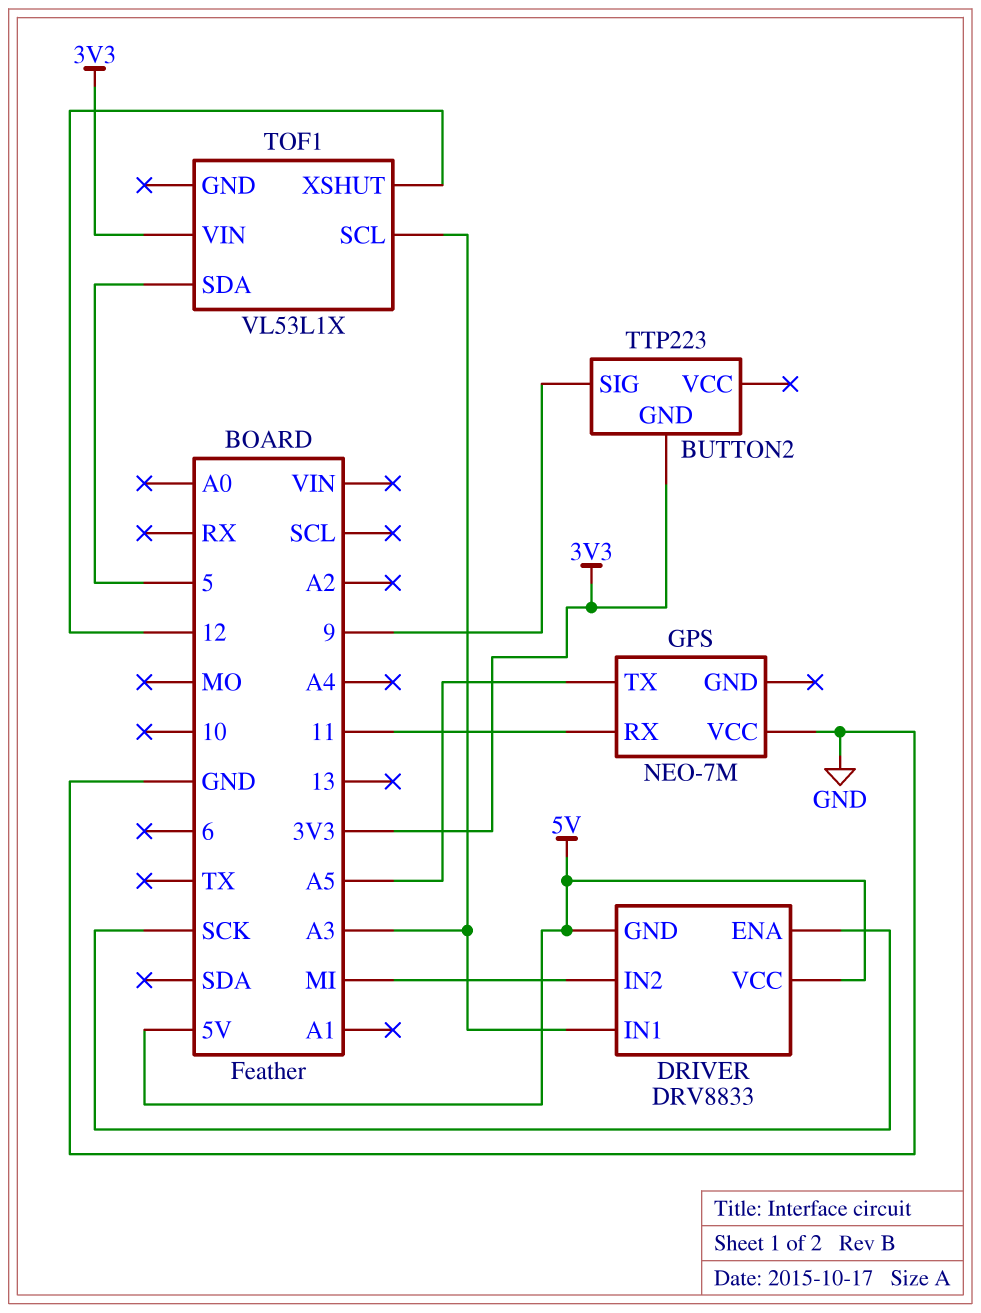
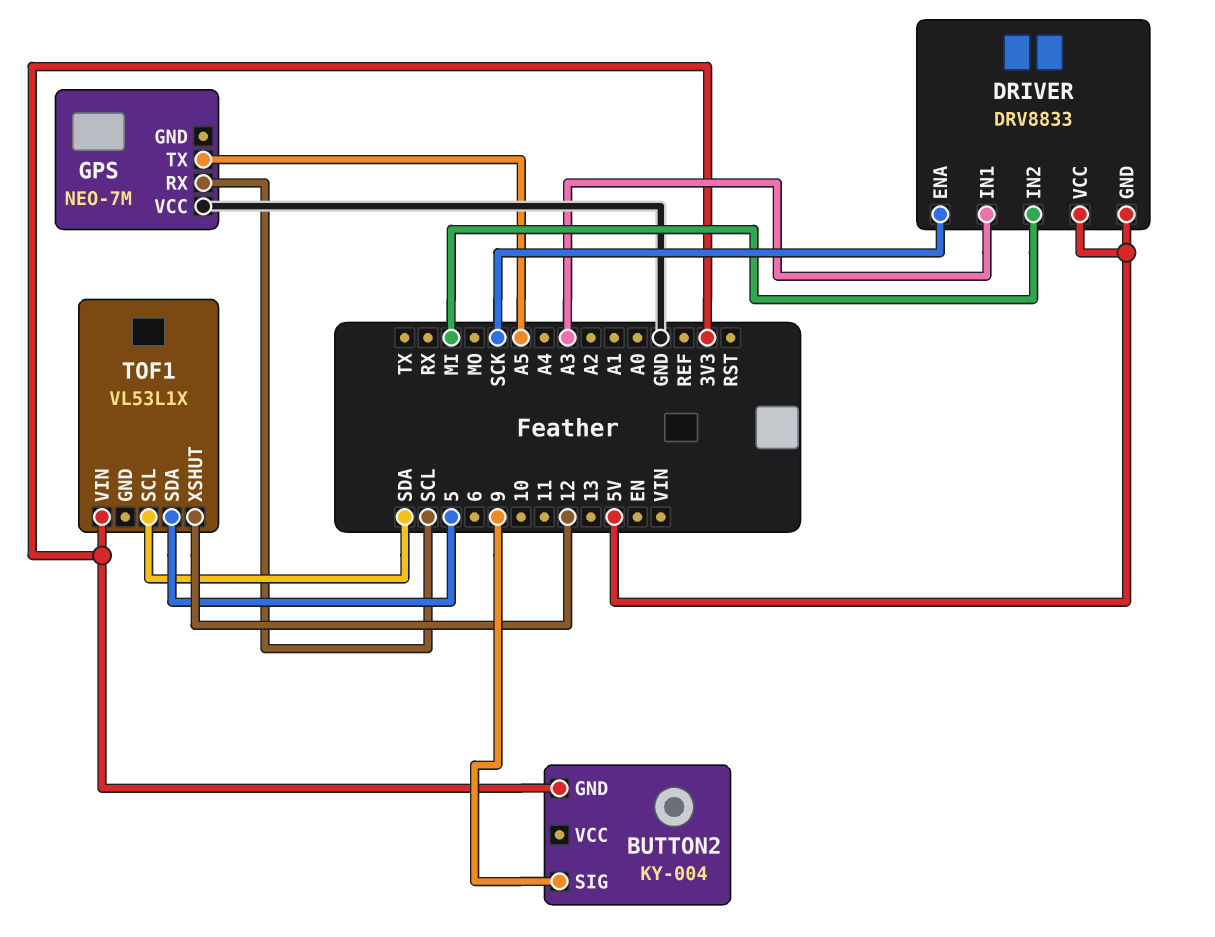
BUTTON2: TTP223 -> KY-004
GPS pin RX: 11 -> SCL
TOF1 pin SCL: A3 -> SDA

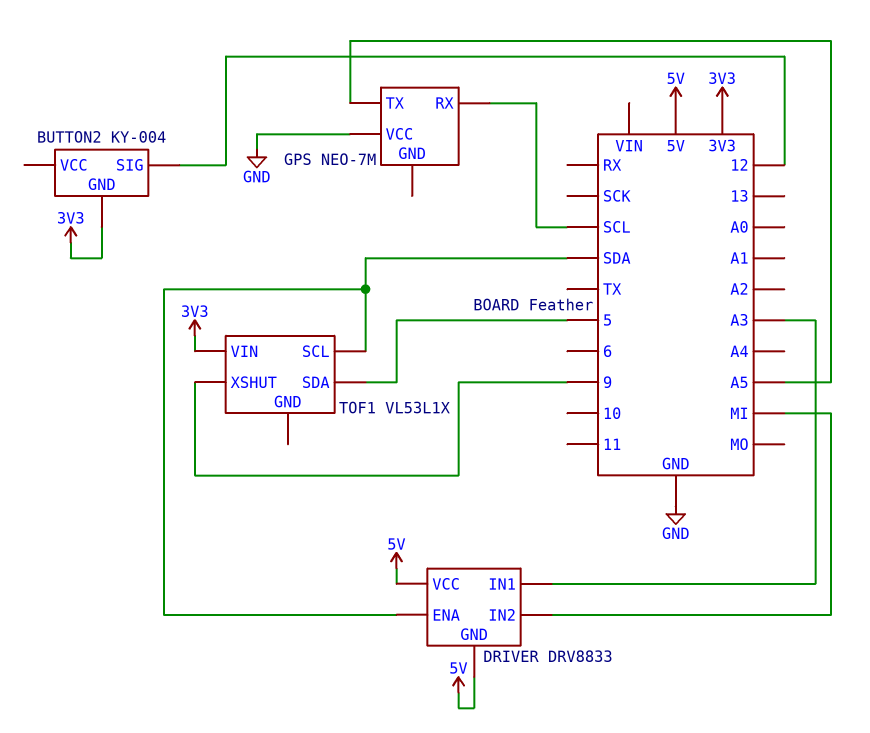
BUTTON2 pin SIG: 9 -> 12
DRIVER pin ENA: SCK -> SDA
TOF1 pin XSHUT: 12 -> 9

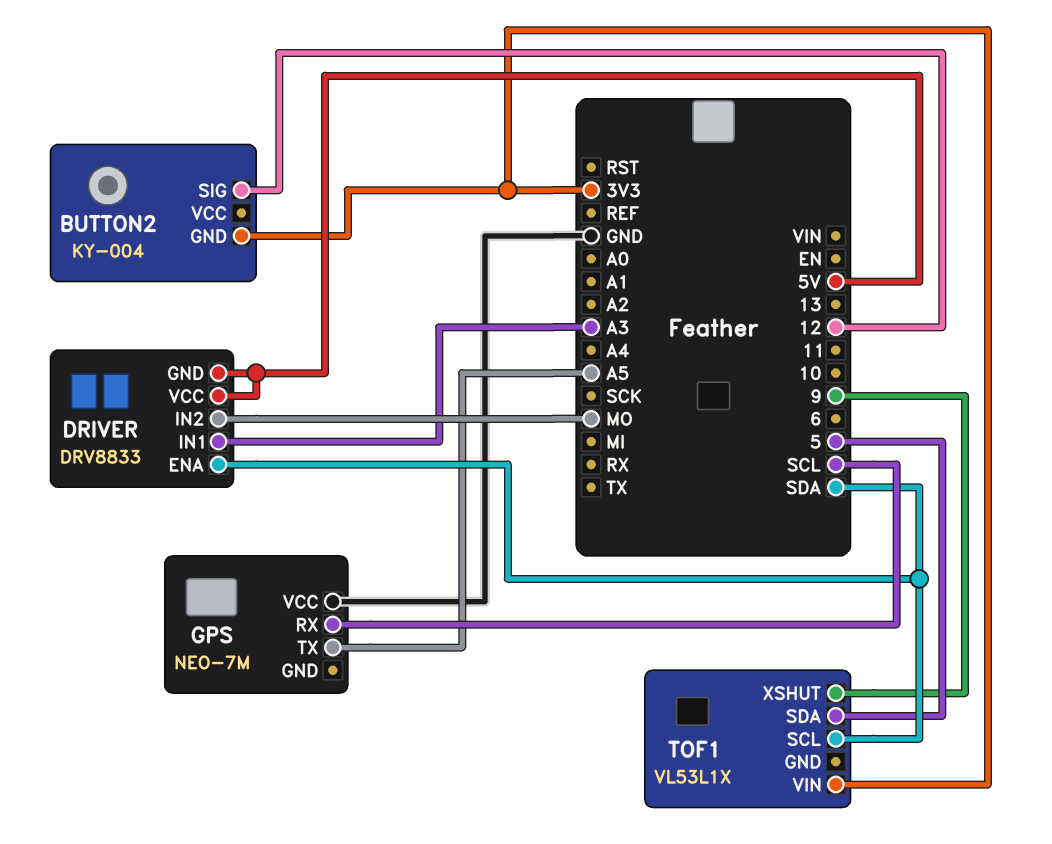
DRIVER pin IN2: MI -> MO

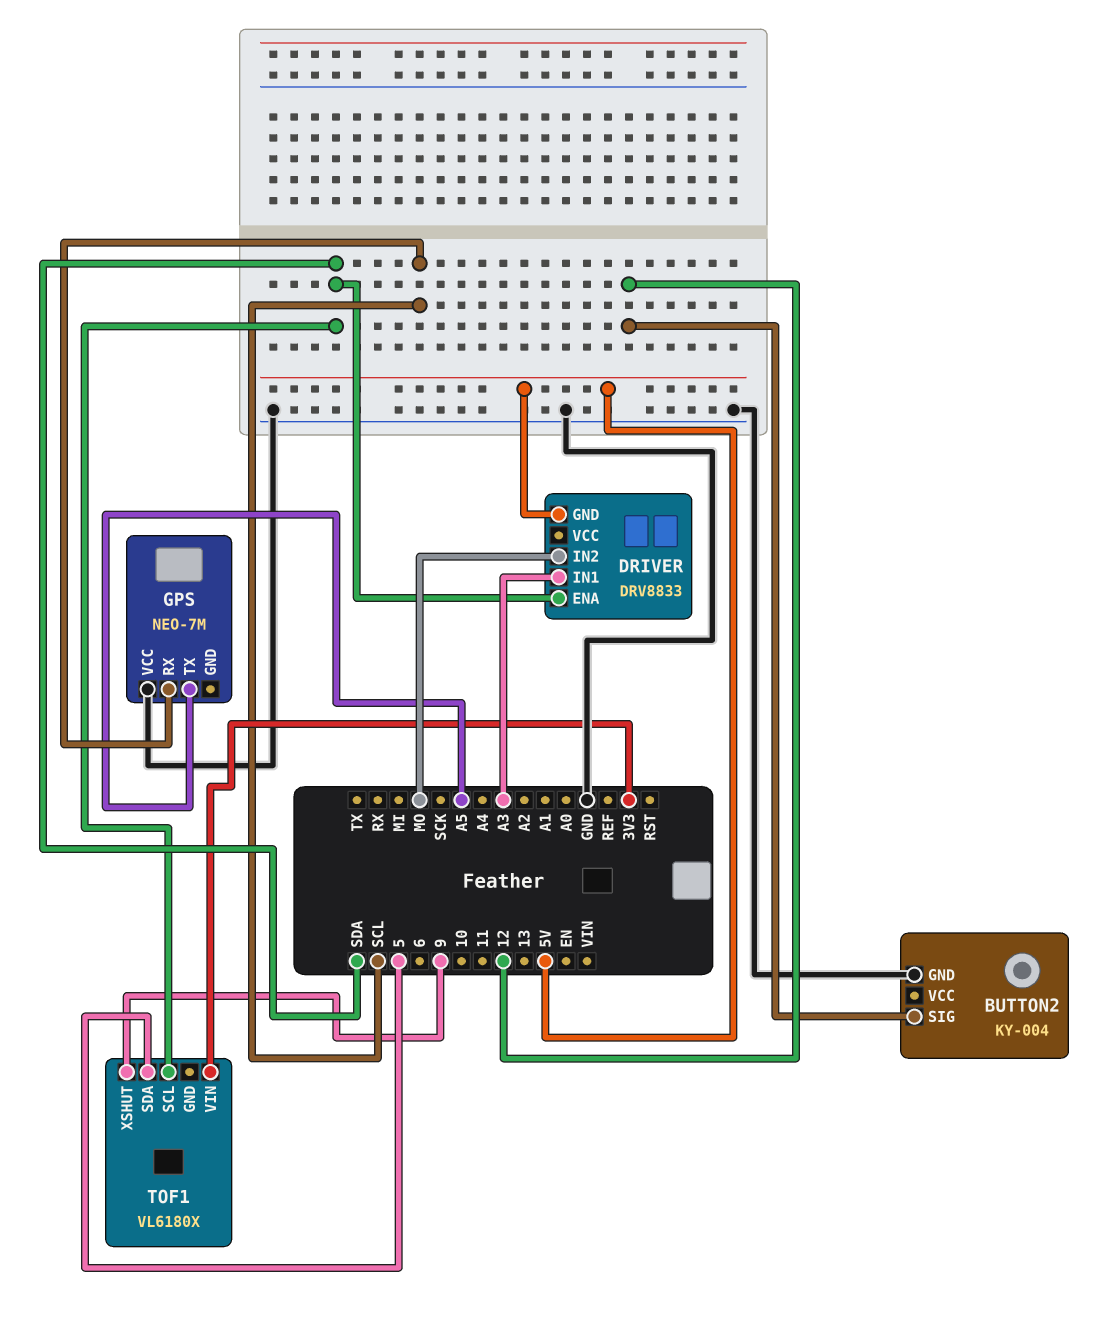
BUTTON2 pin GND: 3V3 -> GND
DRIVER pin VCC: 5V -> none
TOF1: VL53L1X -> VL6180X

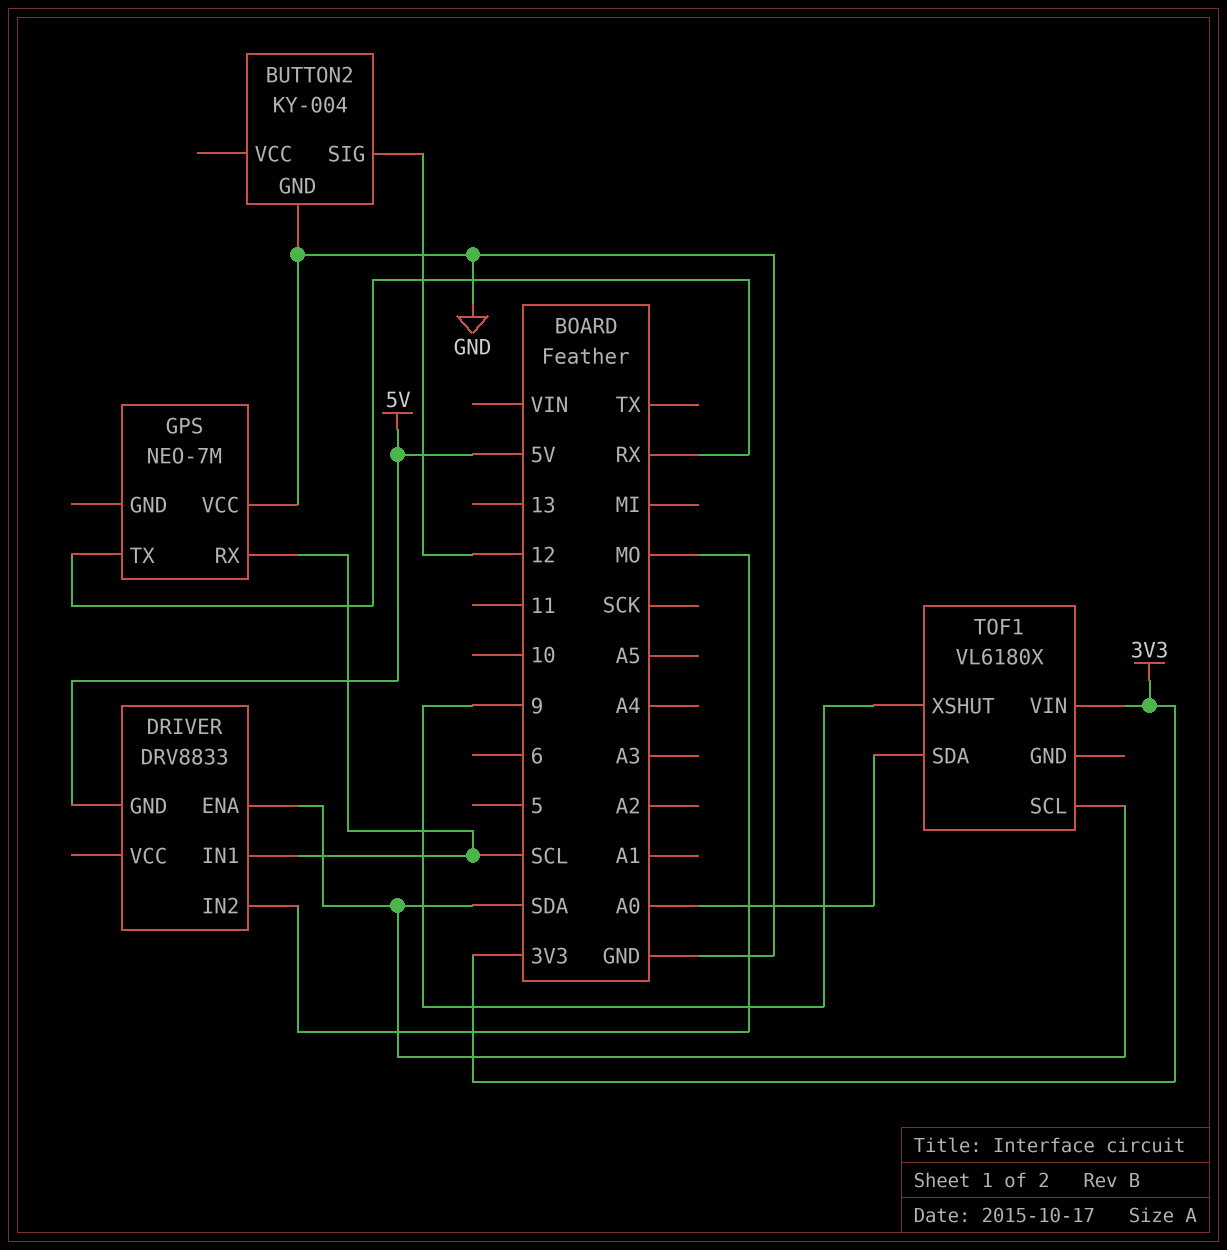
DRIVER pin IN1: A3 -> SCL
GPS pin TX: A5 -> RX
TOF1 pin SDA: 5 -> A0

